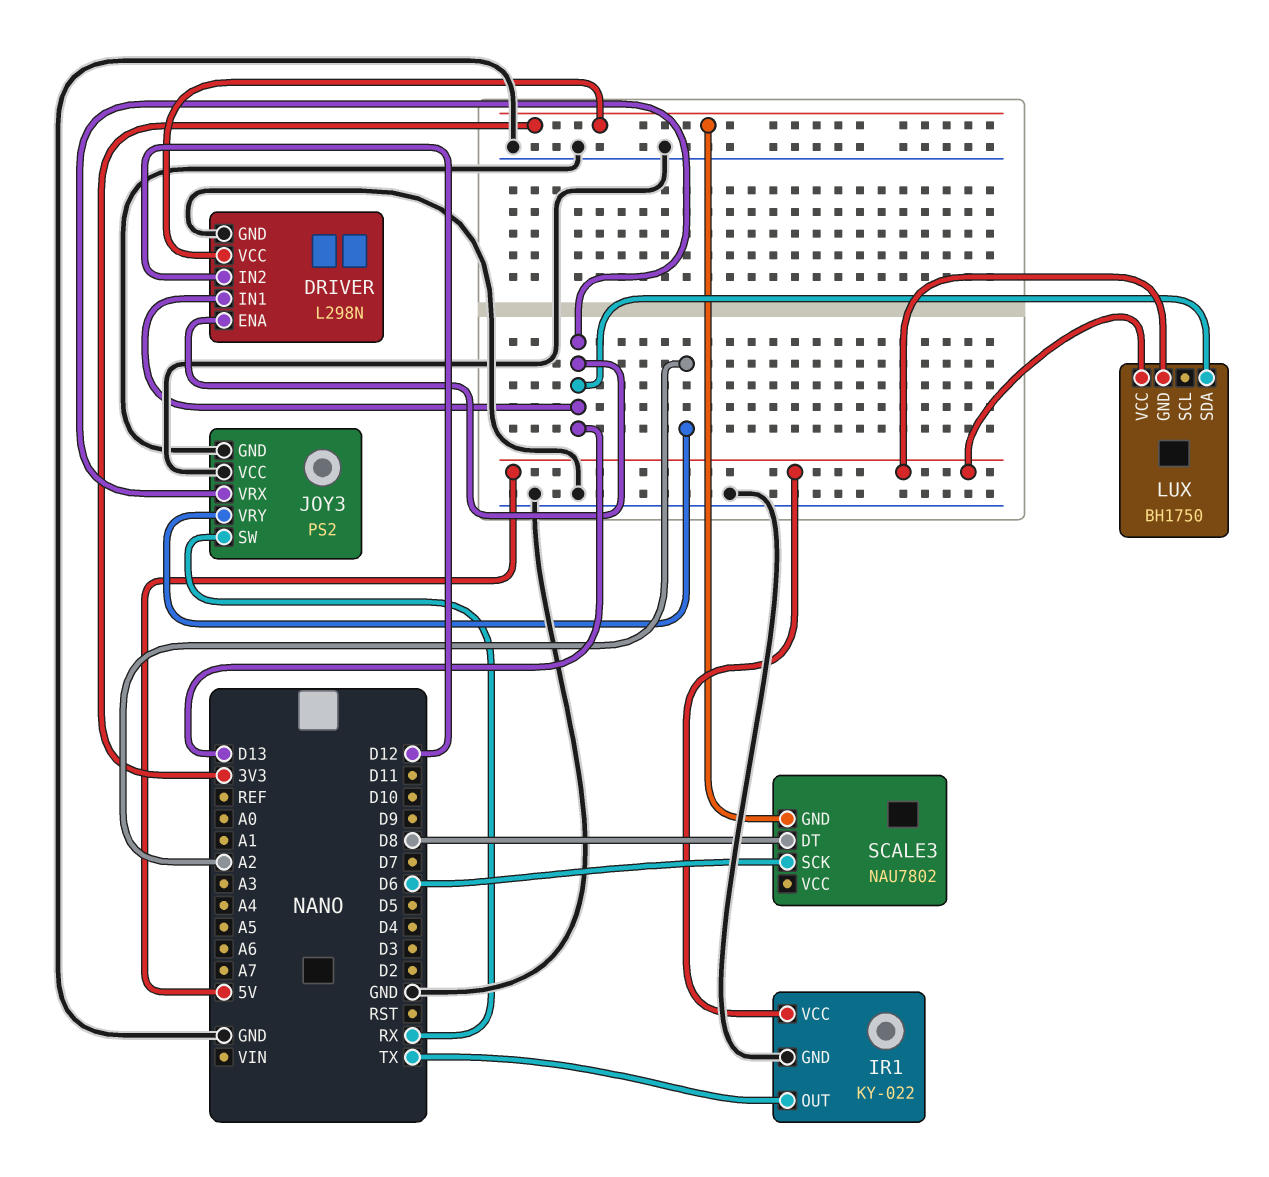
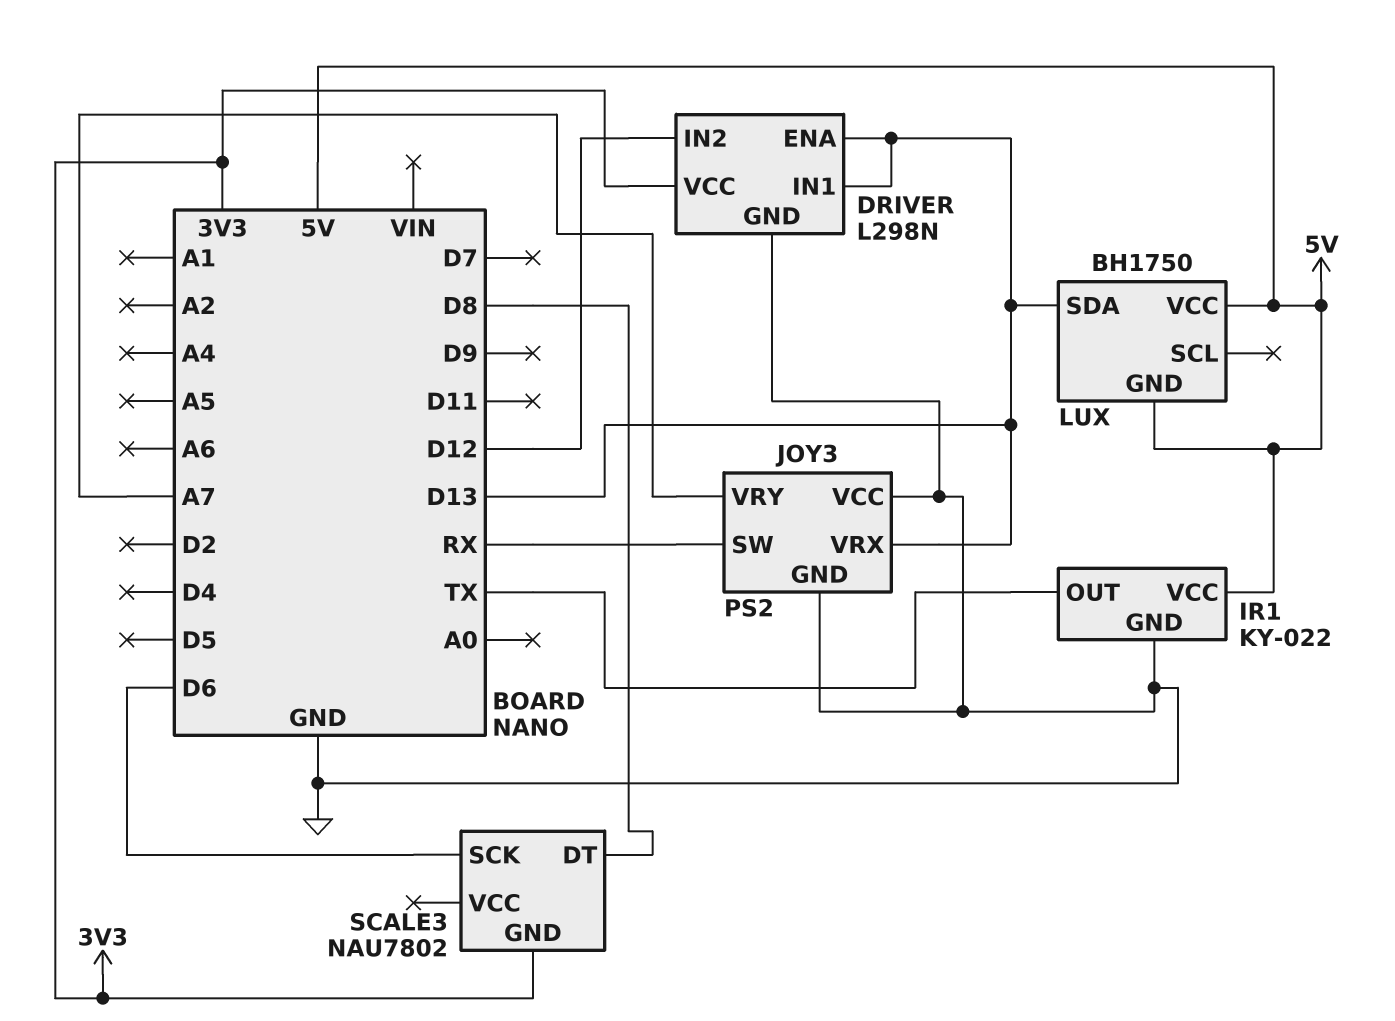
JOY3 pin VRY: A2 -> A7

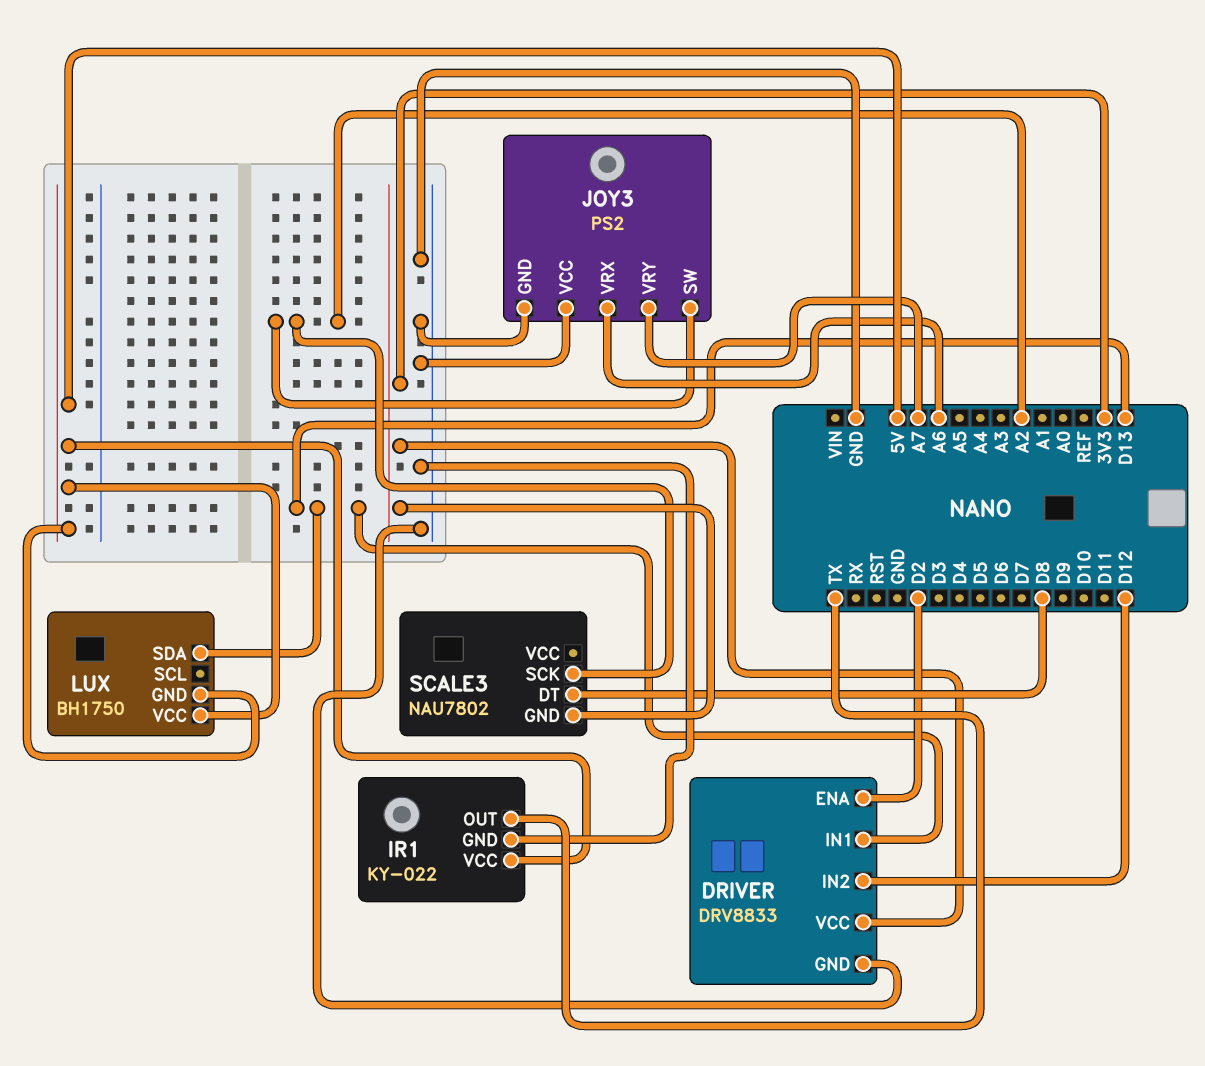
DRIVER: L298N -> DRV8833
DRIVER pin ENA: D13 -> D2
JOY3 pin SW: RX -> A2
JOY3 pin VRX: D13 -> A6
SCALE3 pin SCK: D6 -> A2

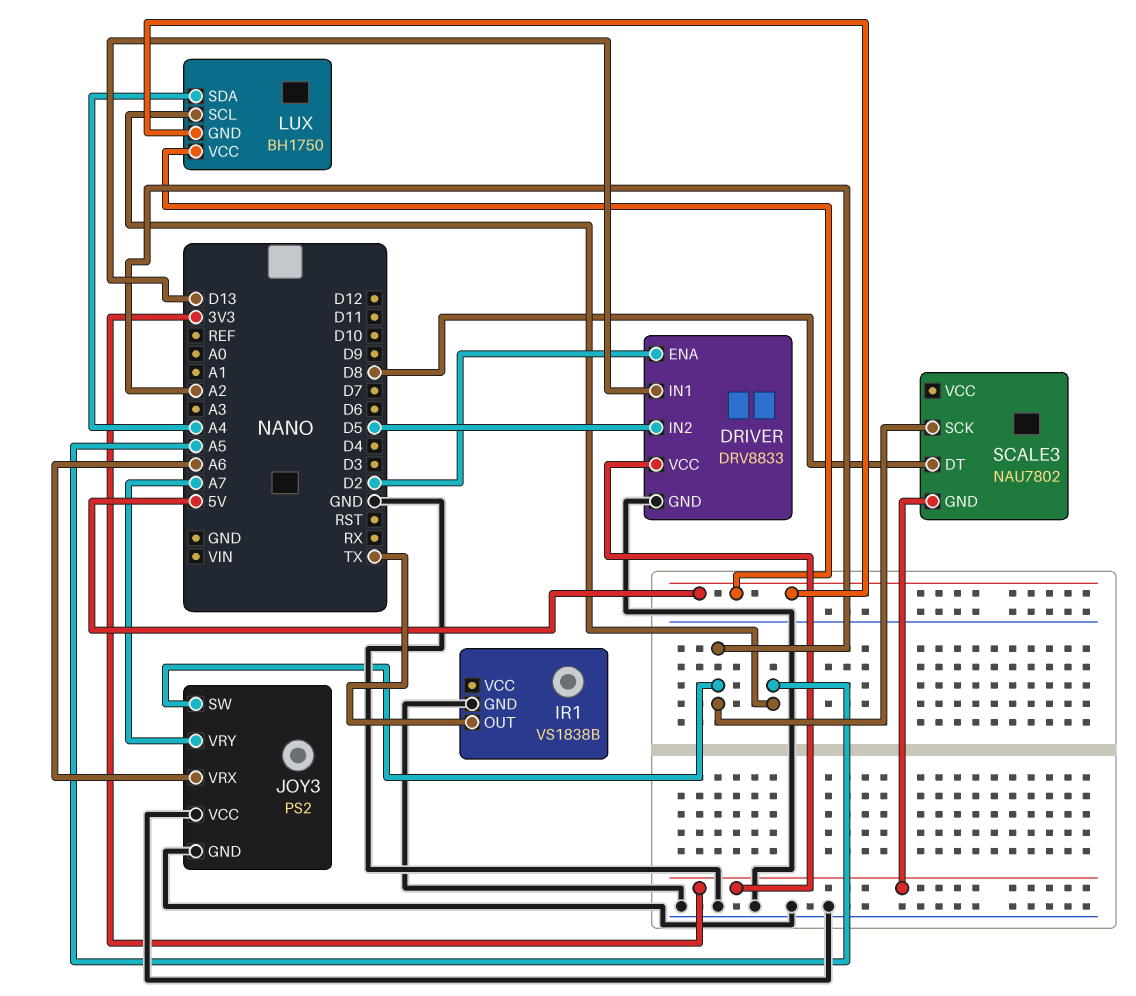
DRIVER pin IN2: D12 -> D5
IR1: KY-022 -> VS1838B
IR1 pin VCC: 5V -> none
LUX pin SCL: none -> A5
LUX pin SDA: D13 -> A4

